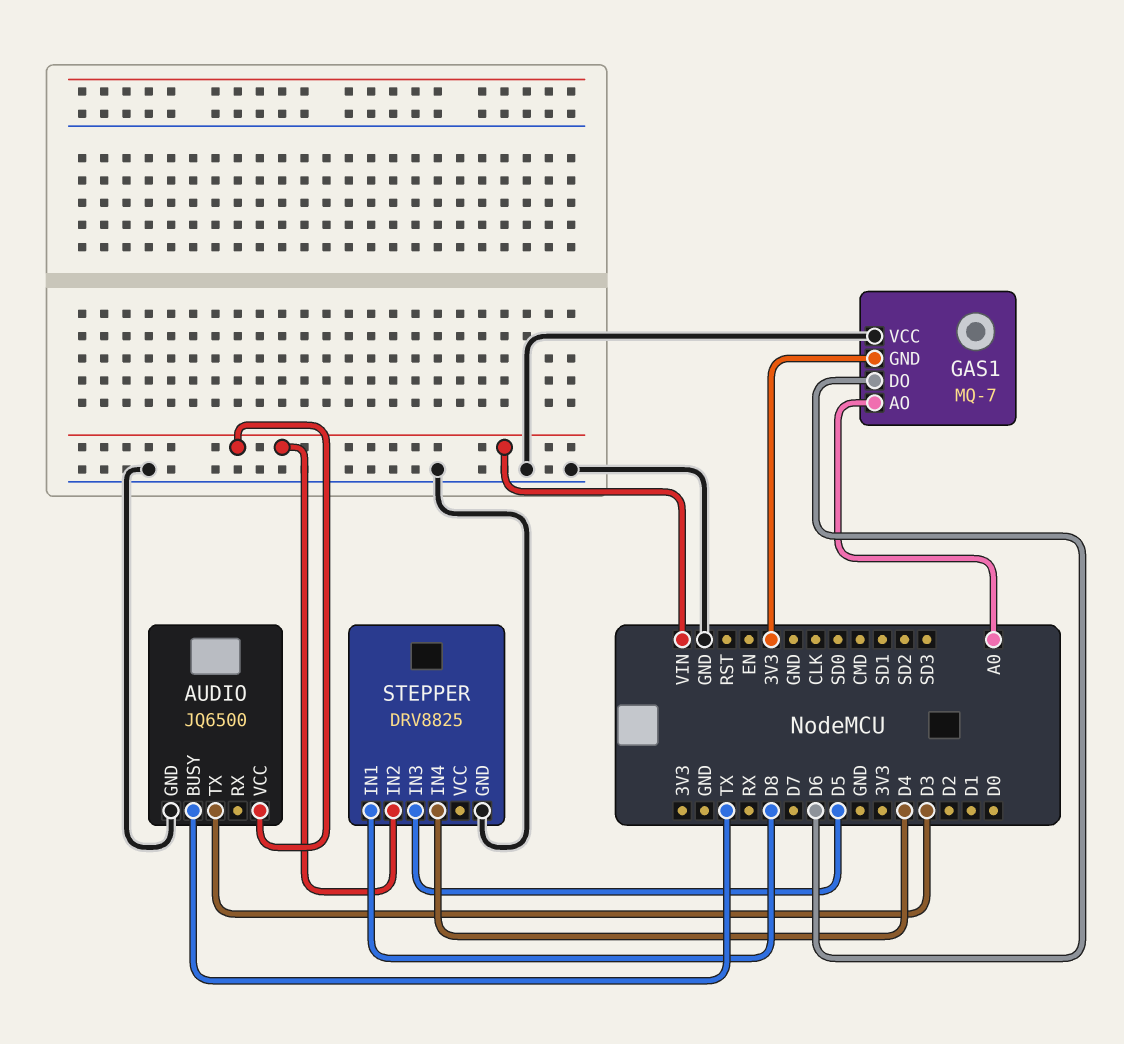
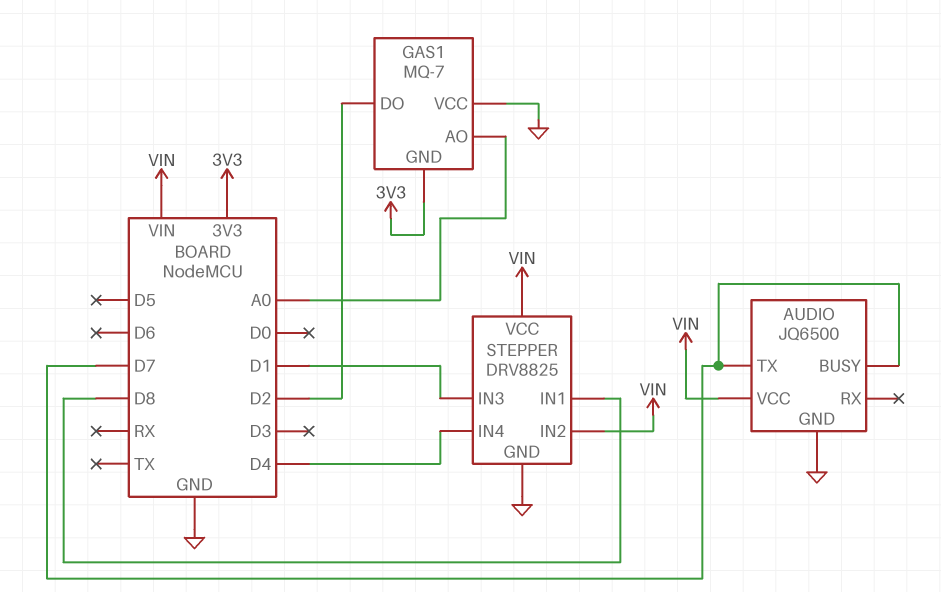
AUDIO pin BUSY: TX -> D7
AUDIO pin TX: D3 -> D7
GAS1 pin DO: D6 -> D2
STEPPER pin IN3: D5 -> D1
STEPPER pin VCC: none -> VIN

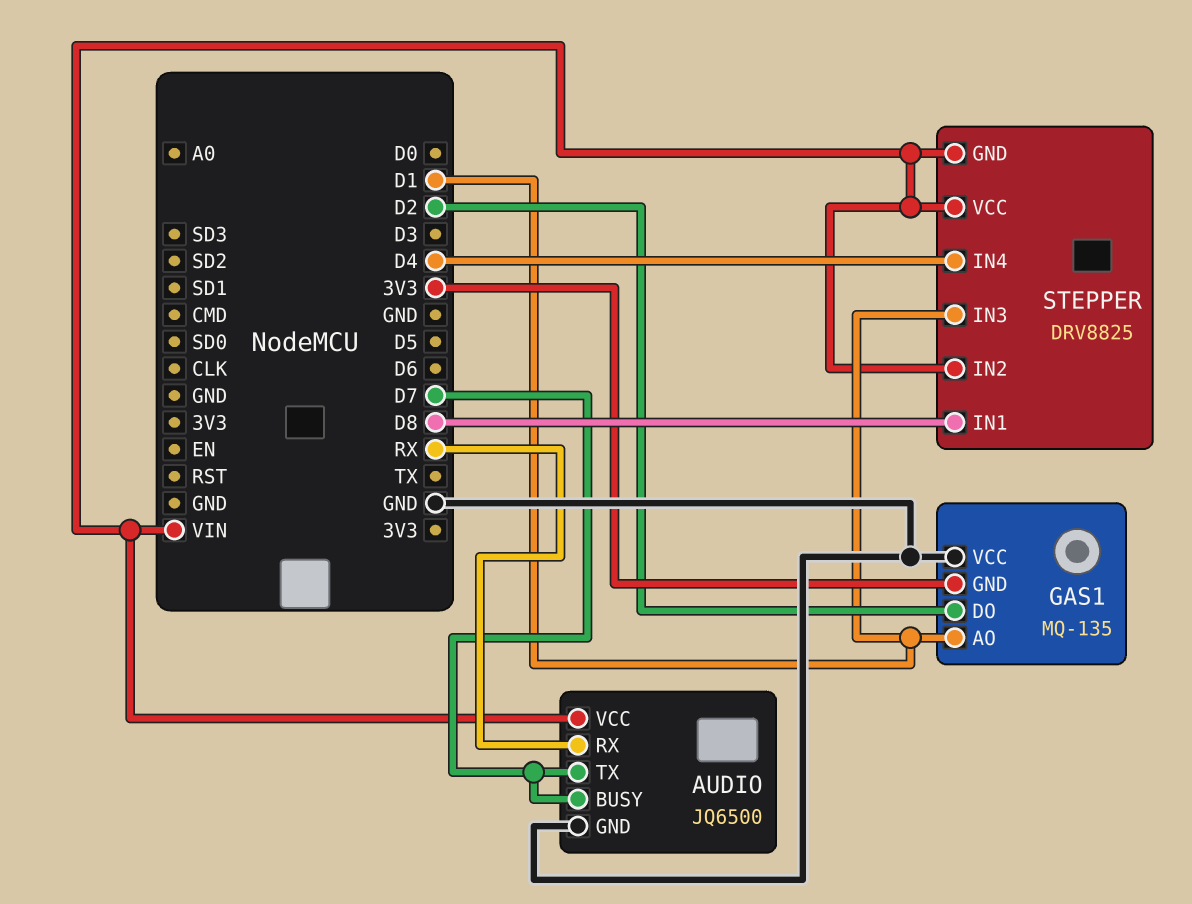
AUDIO pin RX: none -> RX
GAS1: MQ-7 -> MQ-135
GAS1 pin AO: A0 -> D1
STEPPER pin GND: GND -> VIN

